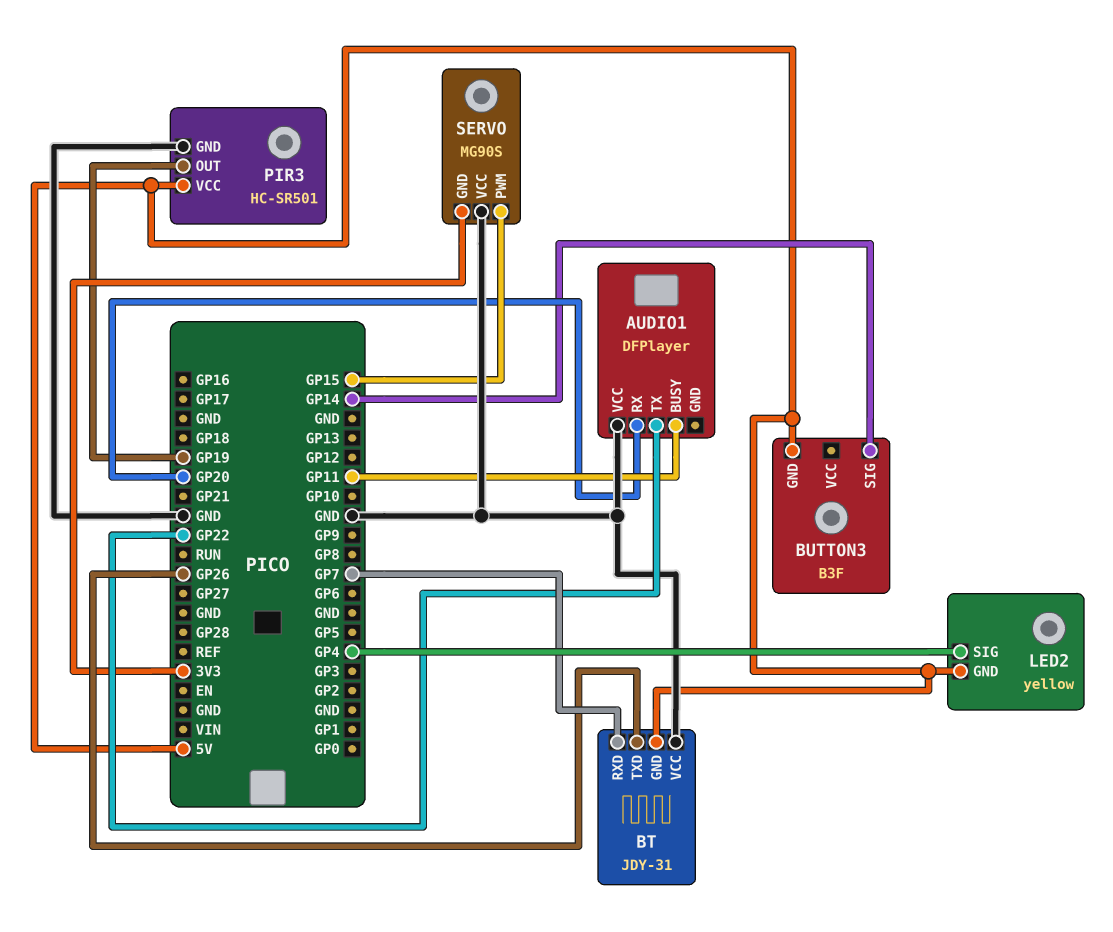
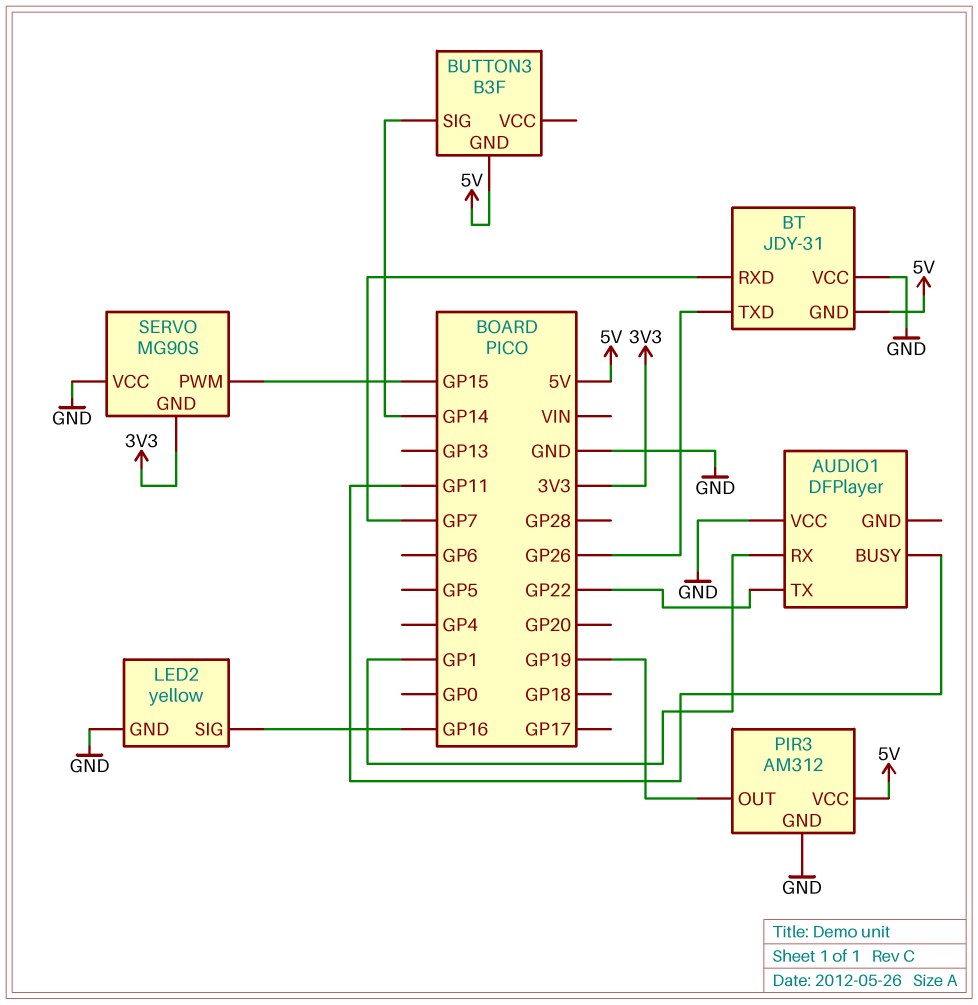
AUDIO1 pin RX: GP20 -> GP1
LED2 pin GND: 5V -> GND
LED2 pin SIG: GP4 -> GP16
PIR3: HC-SR501 -> AM312

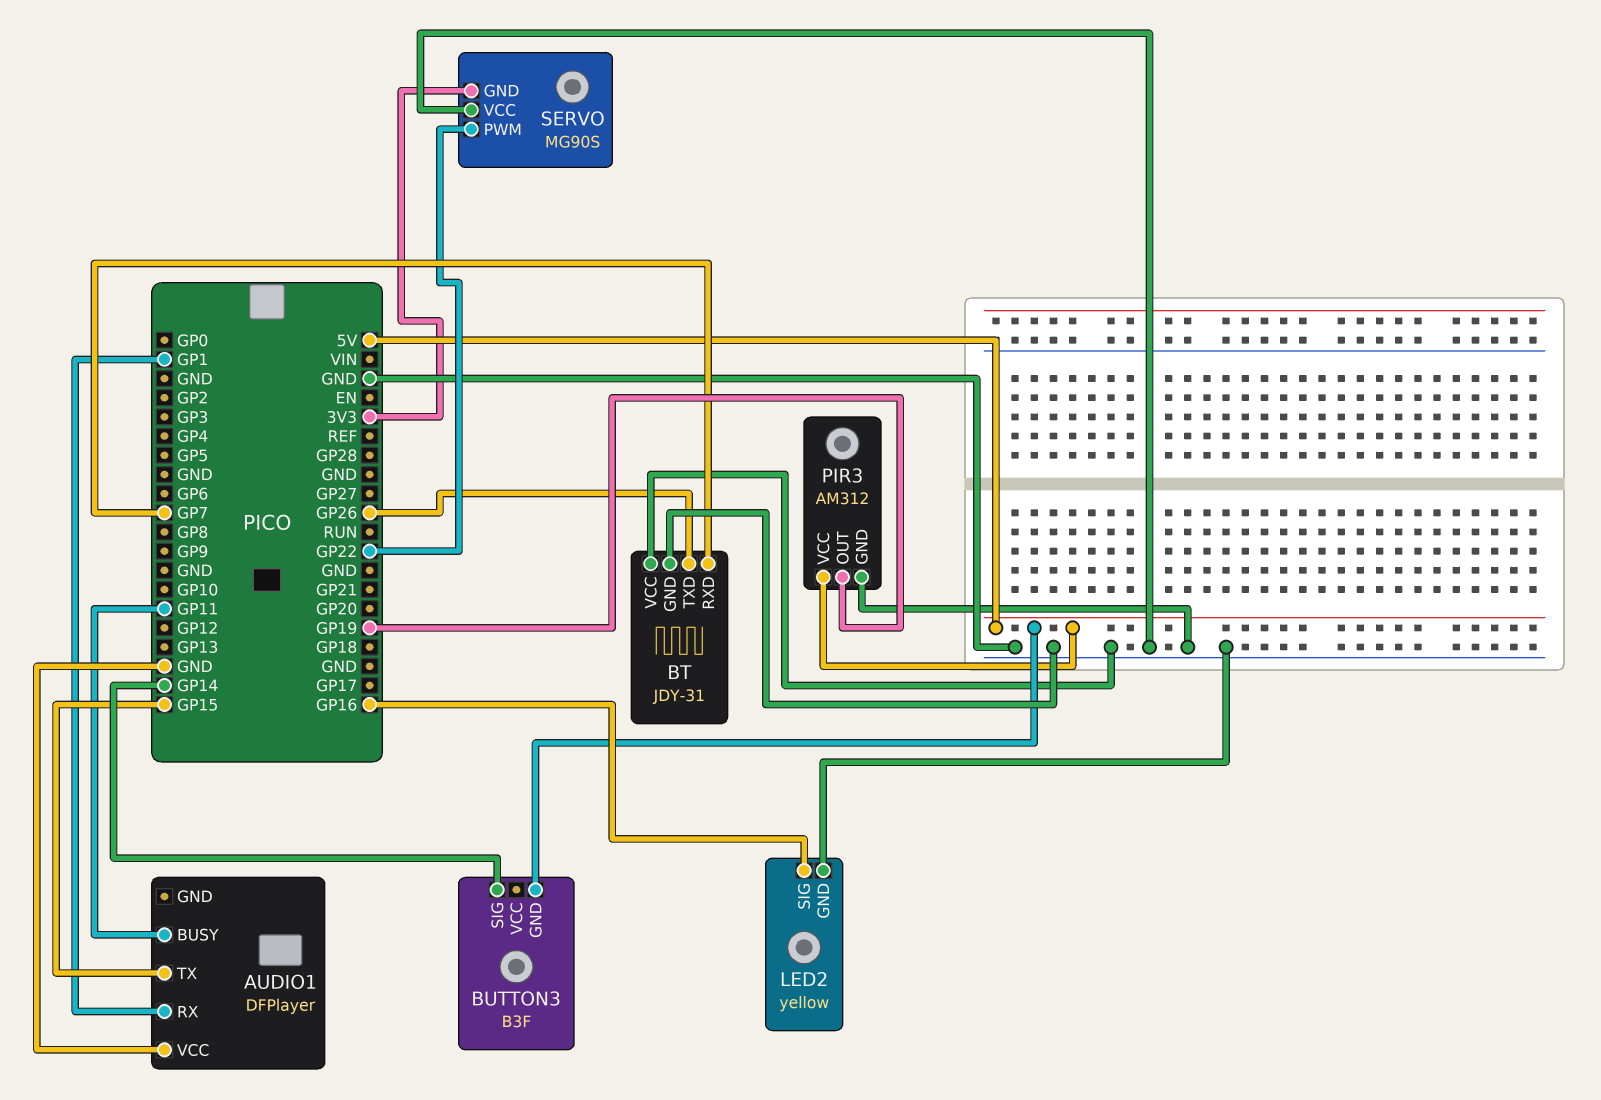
AUDIO1 pin TX: GP22 -> GP15
BT pin GND: 5V -> GND
SERVO pin PWM: GP15 -> GP22

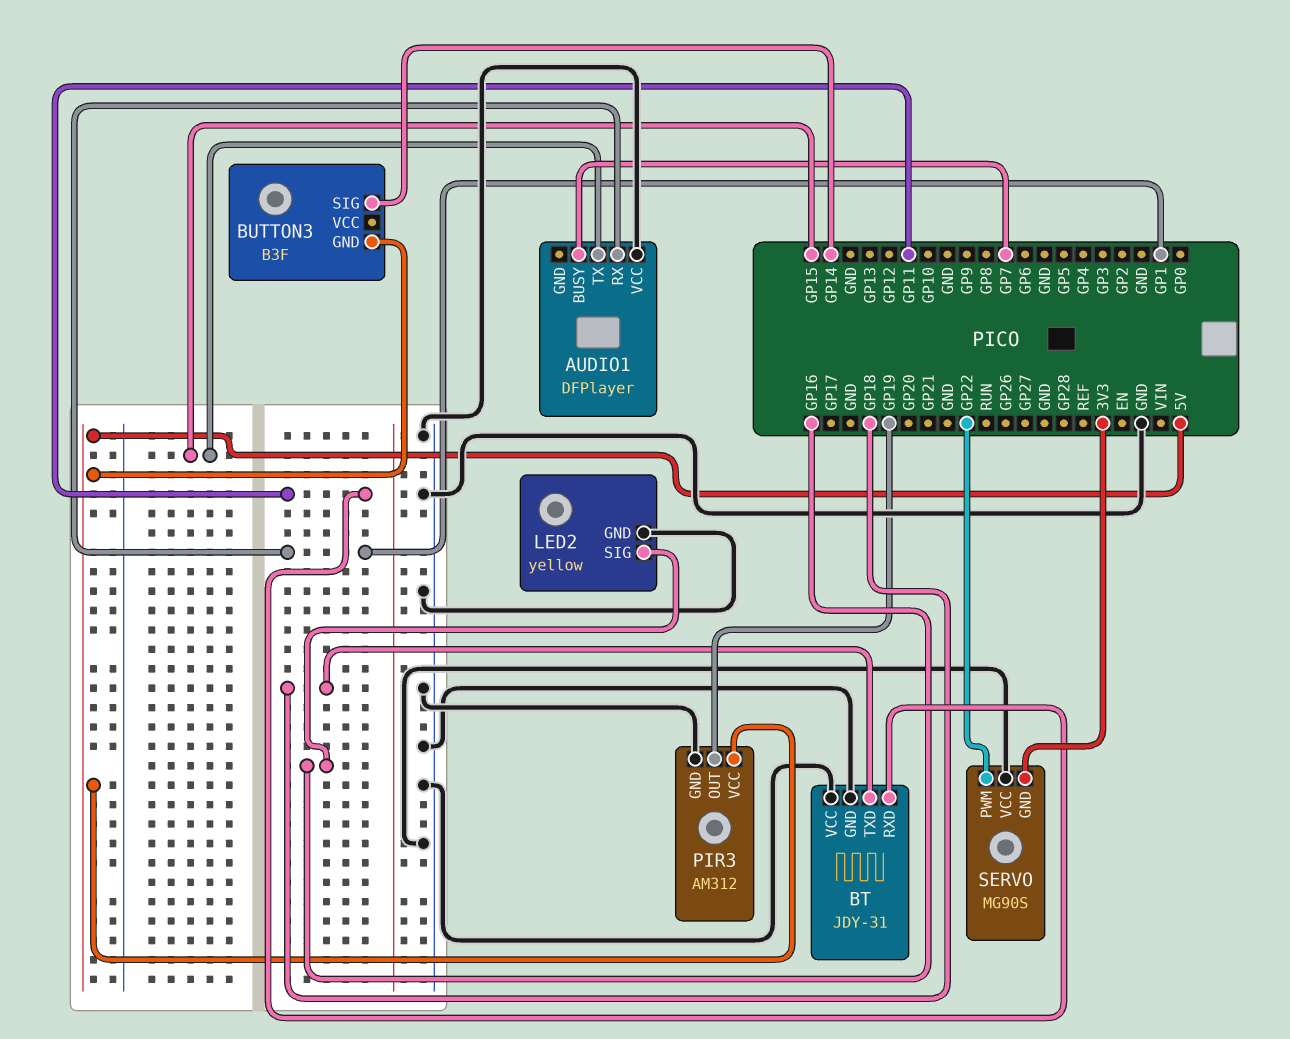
AUDIO1 pin BUSY: GP11 -> GP7
BT pin RXD: GP7 -> GP11
BT pin TXD: GP26 -> GP18

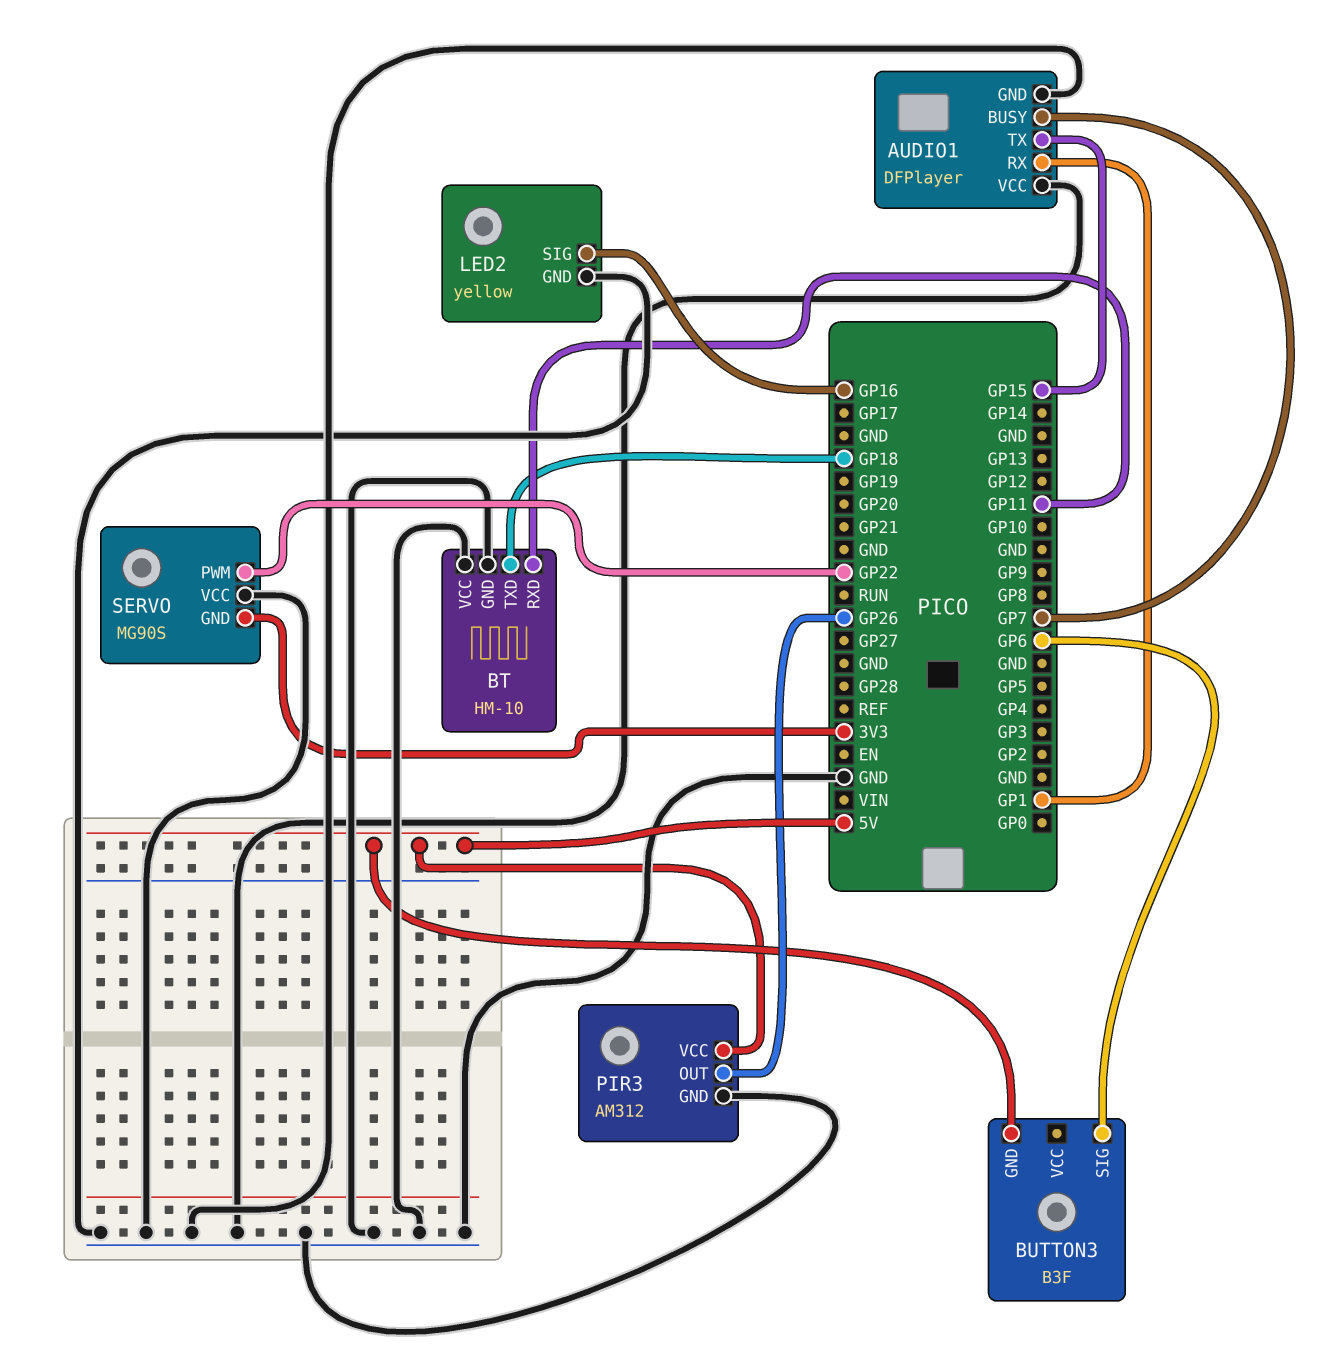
AUDIO1 pin GND: none -> GND
BT: JDY-31 -> HM-10
BUTTON3 pin SIG: GP14 -> GP6
PIR3 pin OUT: GP19 -> GP26

